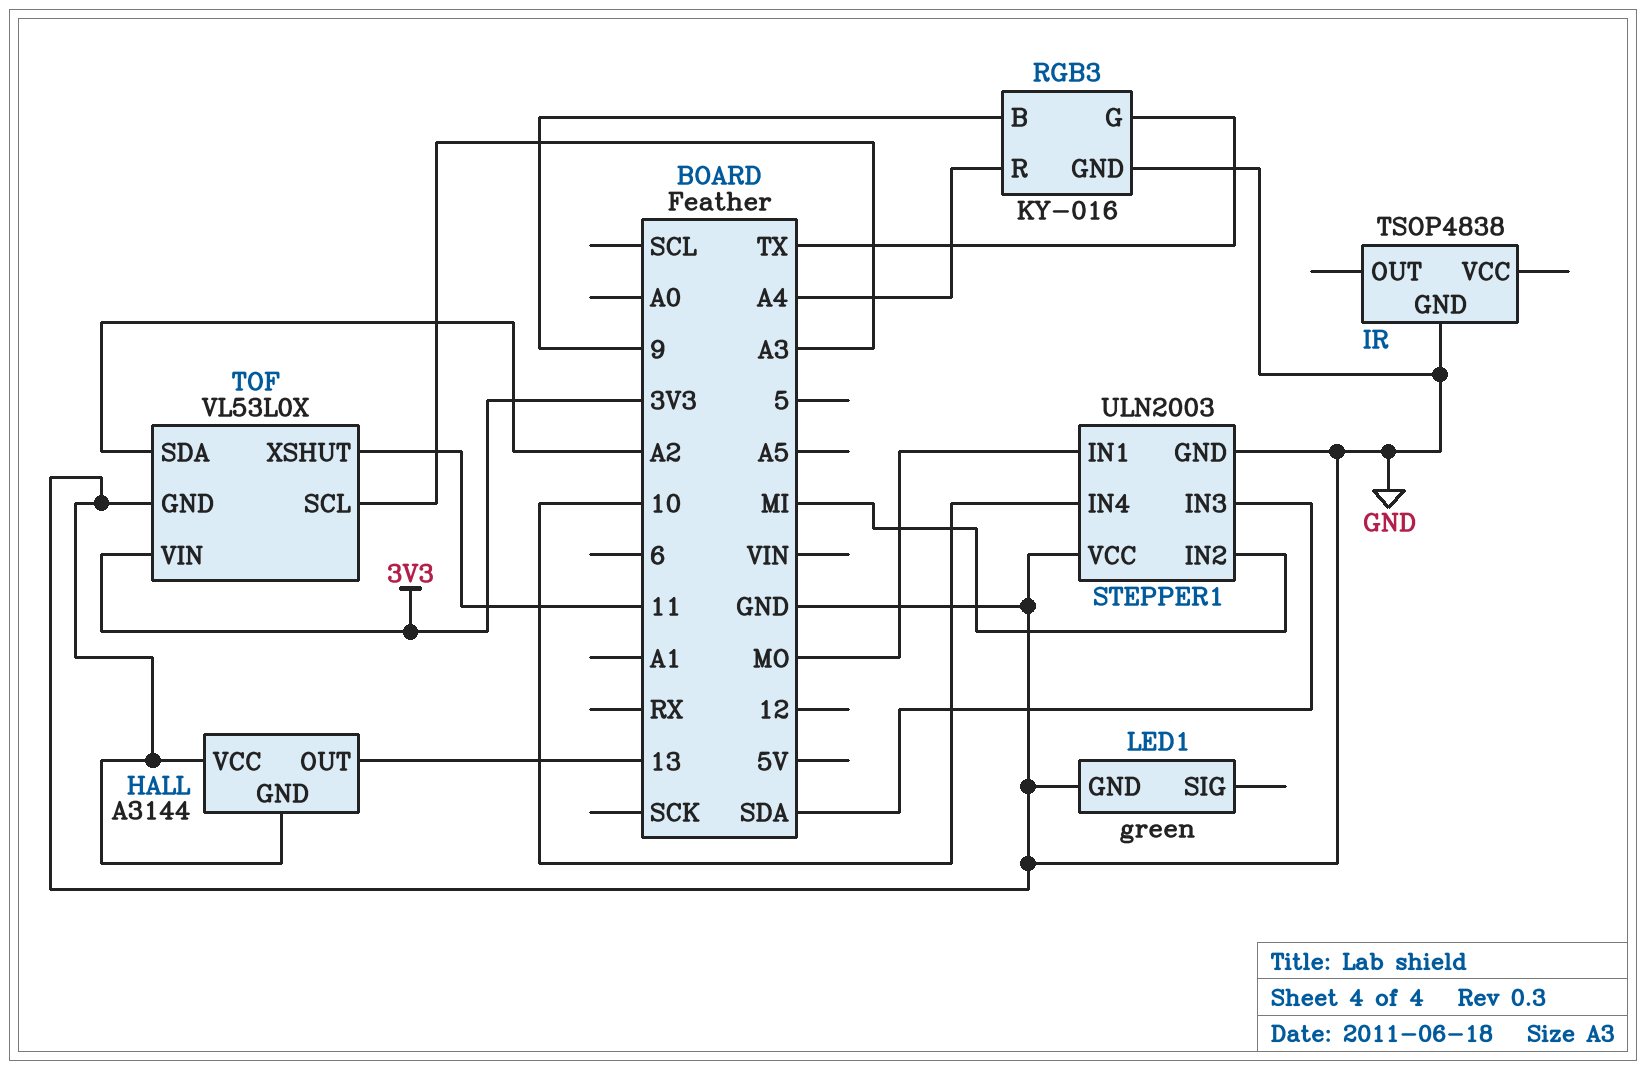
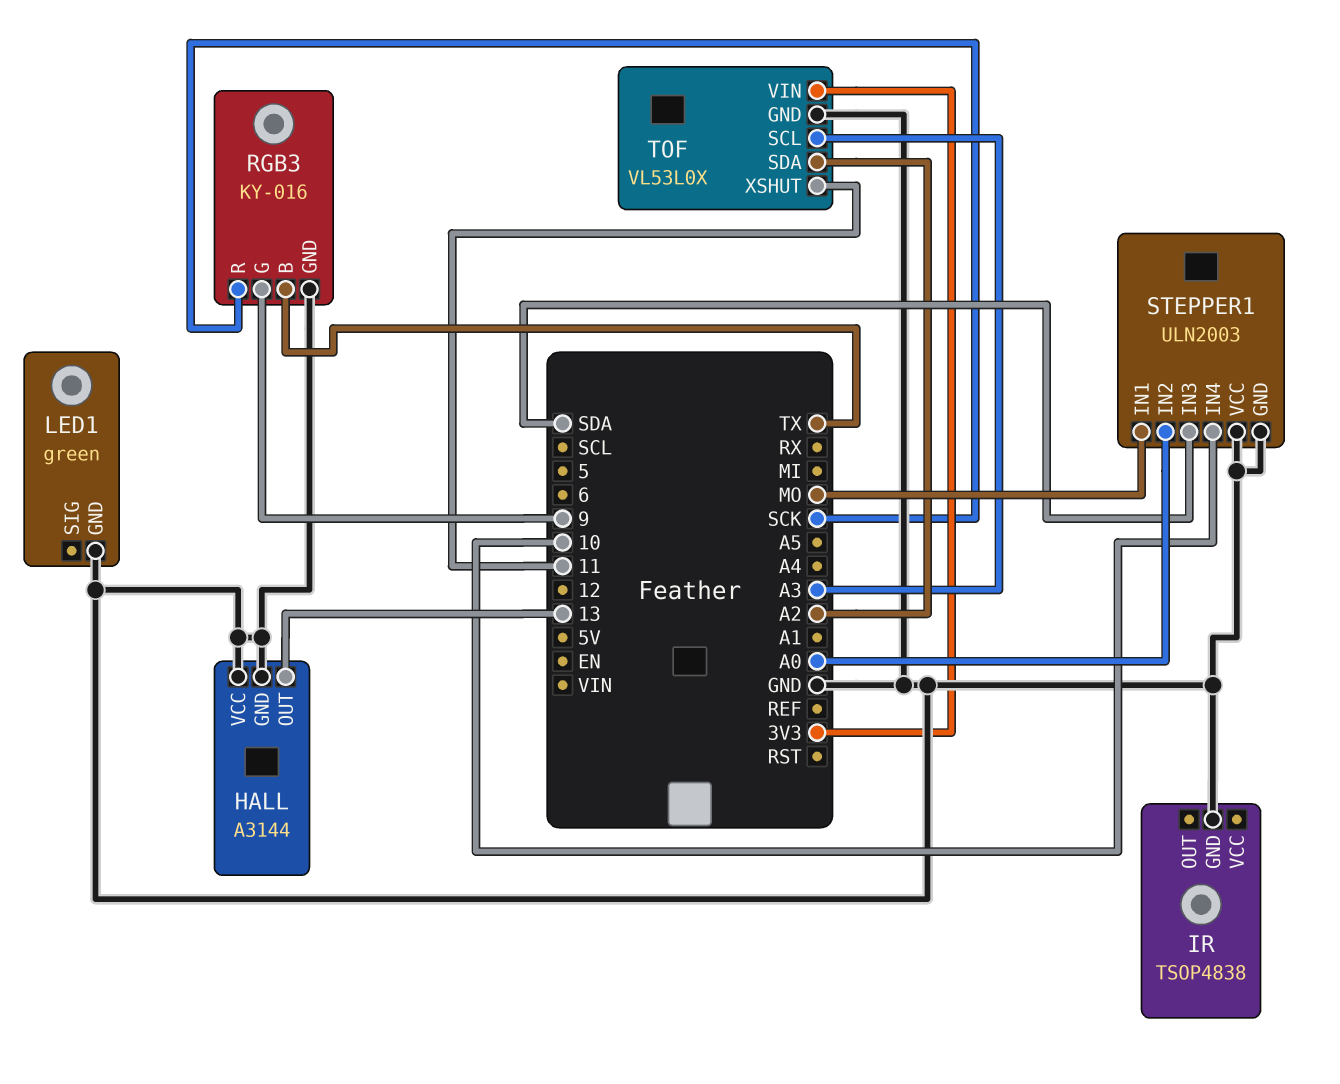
RGB3 pin B: 9 -> TX
RGB3 pin G: TX -> 9
RGB3 pin R: A4 -> SCK
STEPPER1 pin IN2: MI -> A0

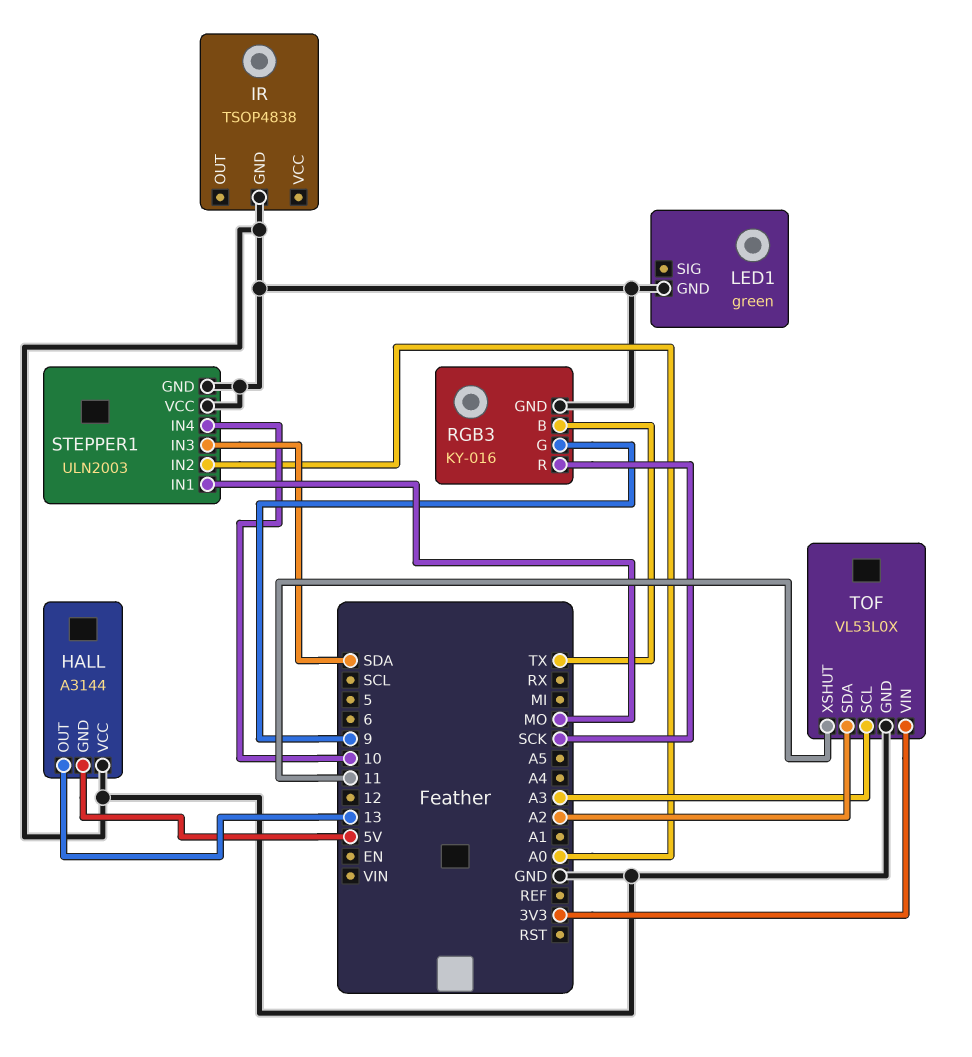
HALL pin GND: GND -> 5V

